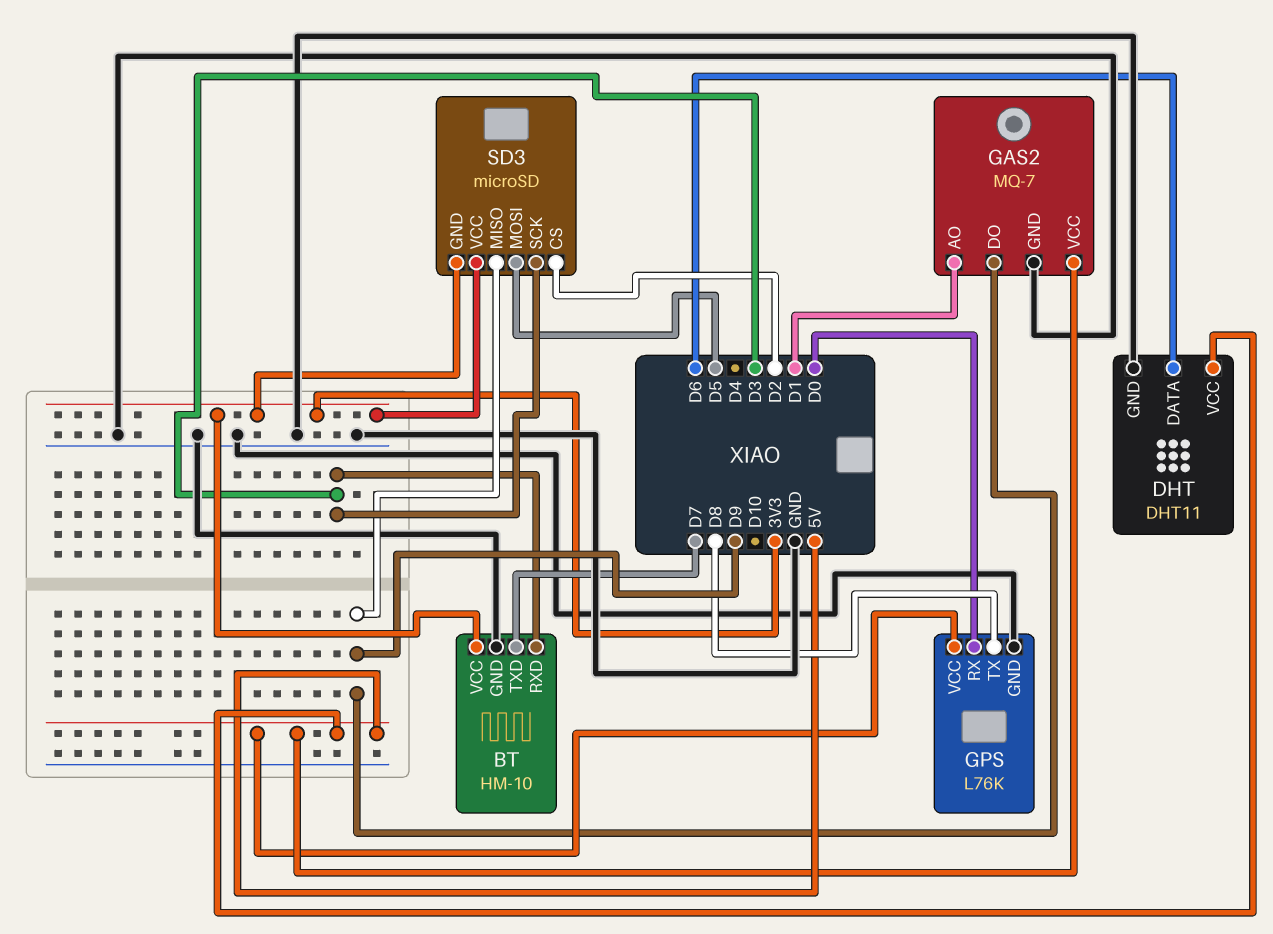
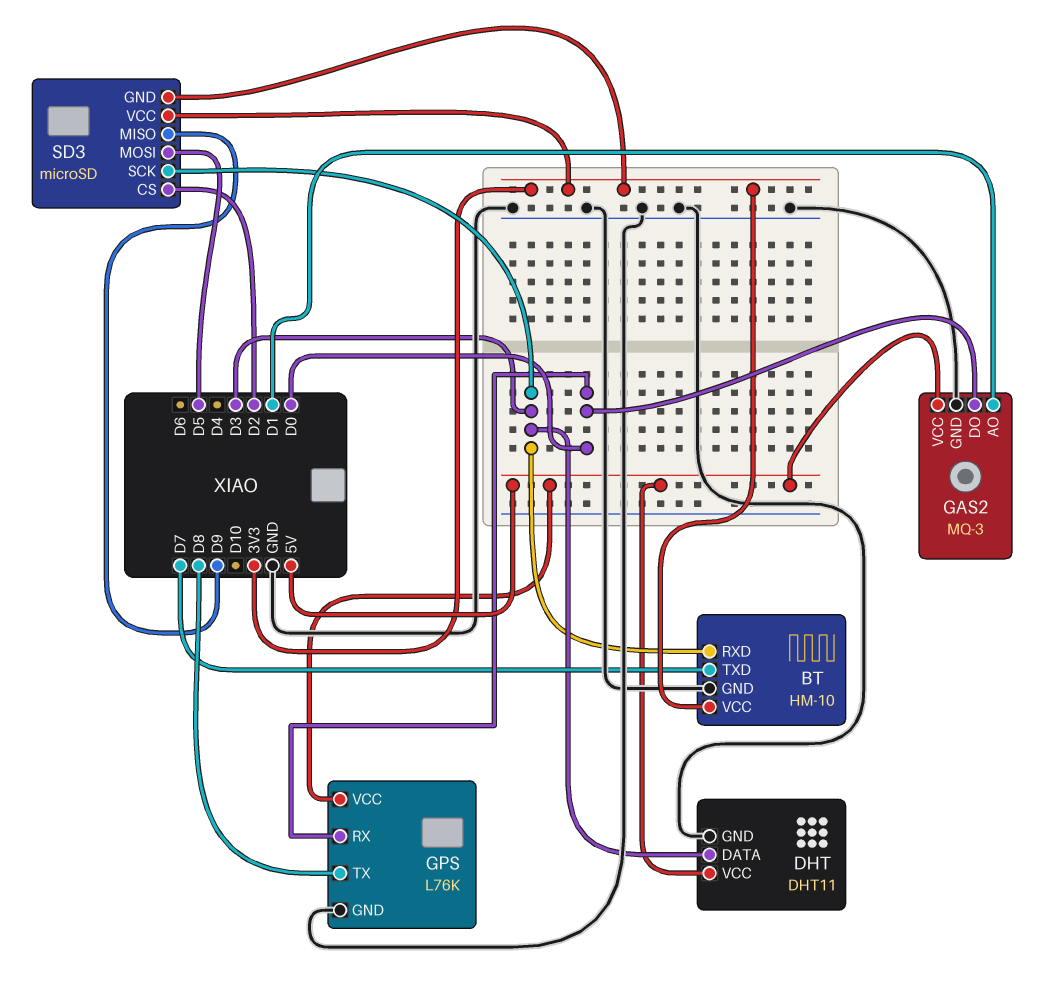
DHT pin DATA: D6 -> D3
GAS2: MQ-7 -> MQ-3
GAS2 pin DO: D9 -> D0

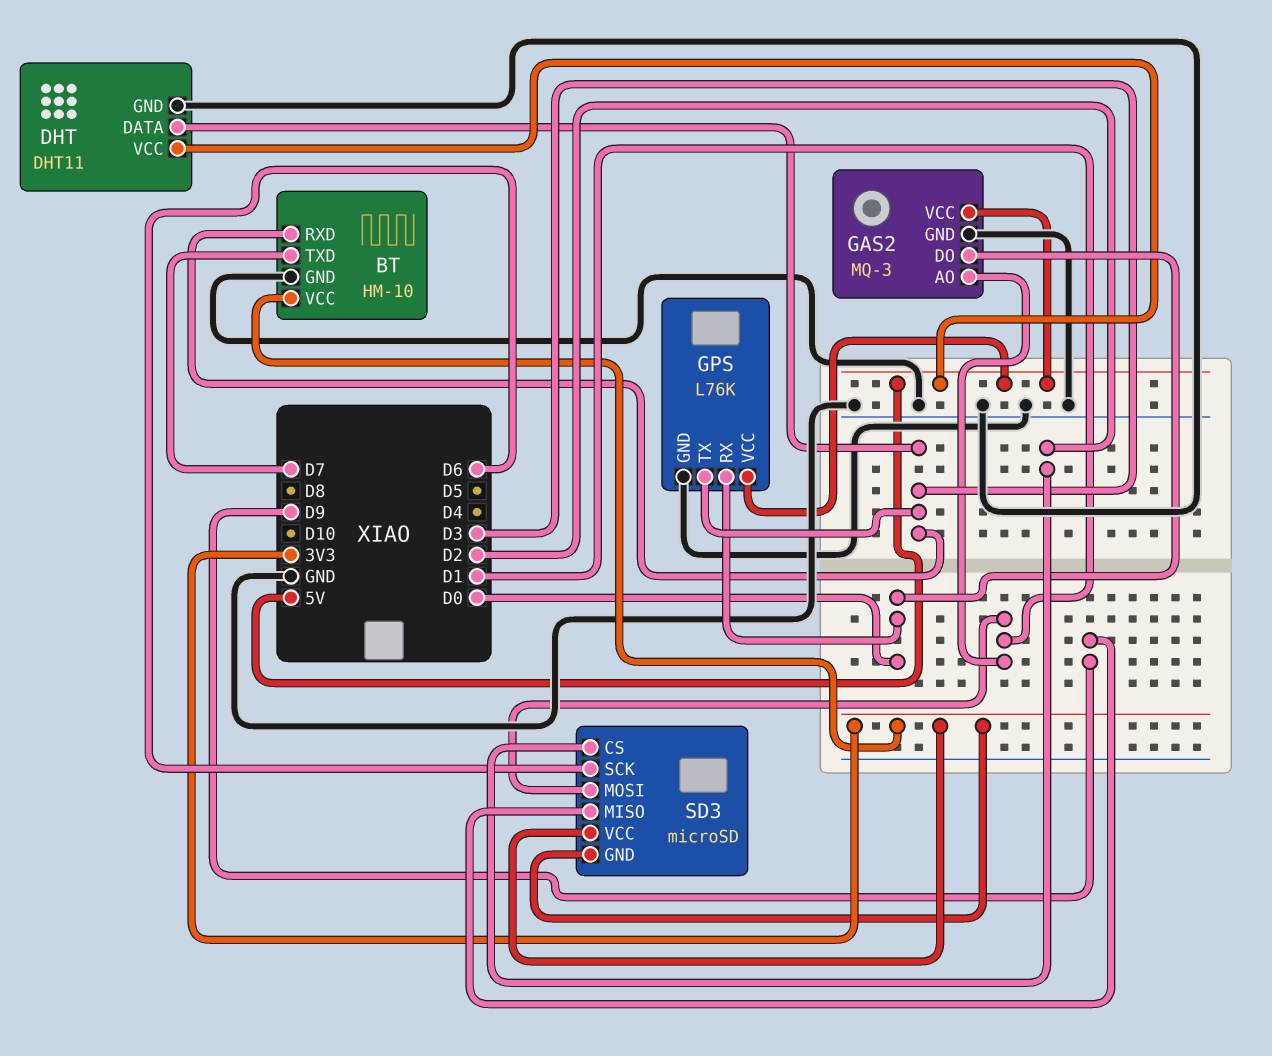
GPS pin TX: D8 -> D3
SD3 pin MOSI: D5 -> D1
SD3 pin SCK: D3 -> D6

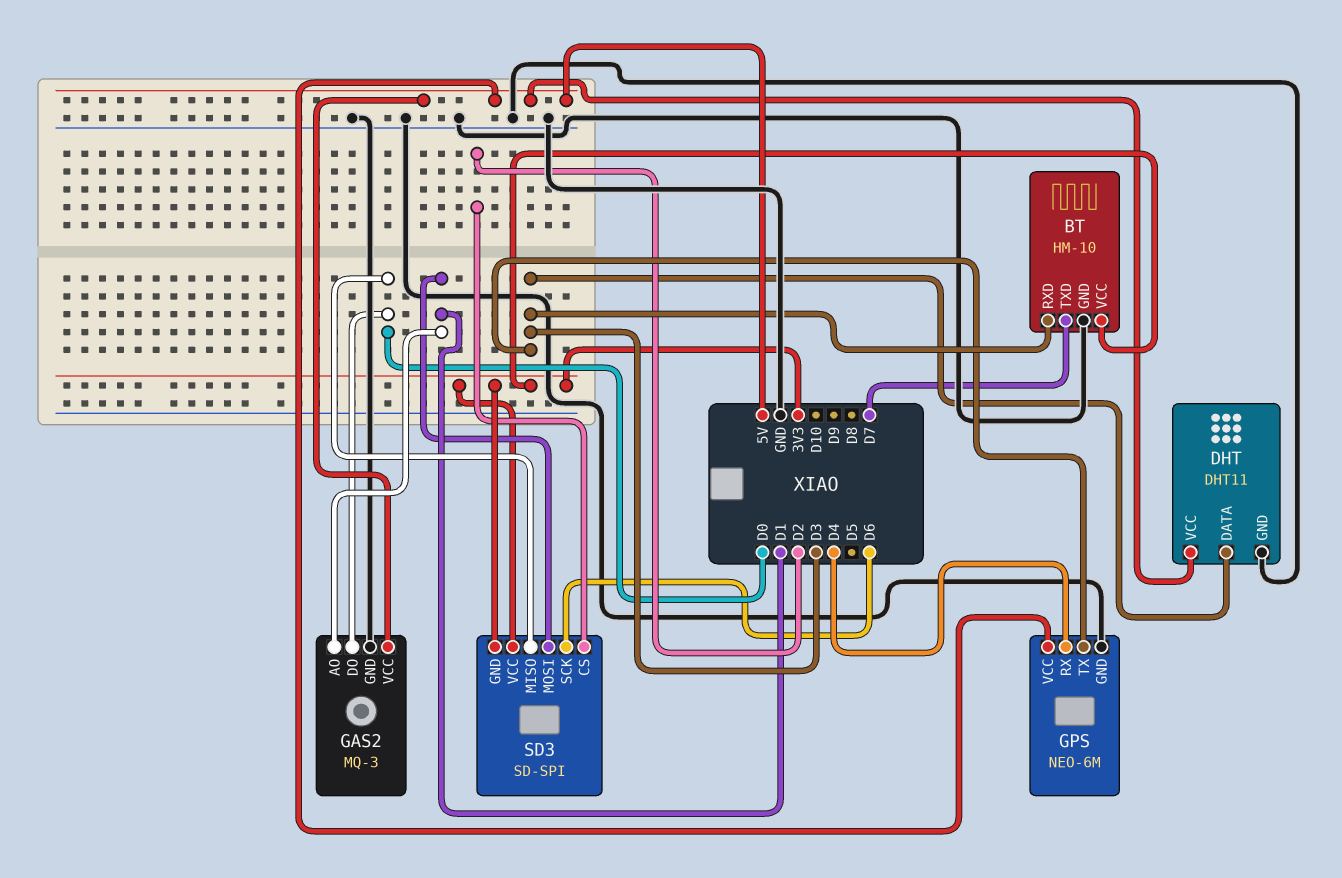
GPS: L76K -> NEO-6M
GPS pin RX: D0 -> D4
SD3: microSD -> SD-SPI
SD3 pin MISO: D9 -> D0

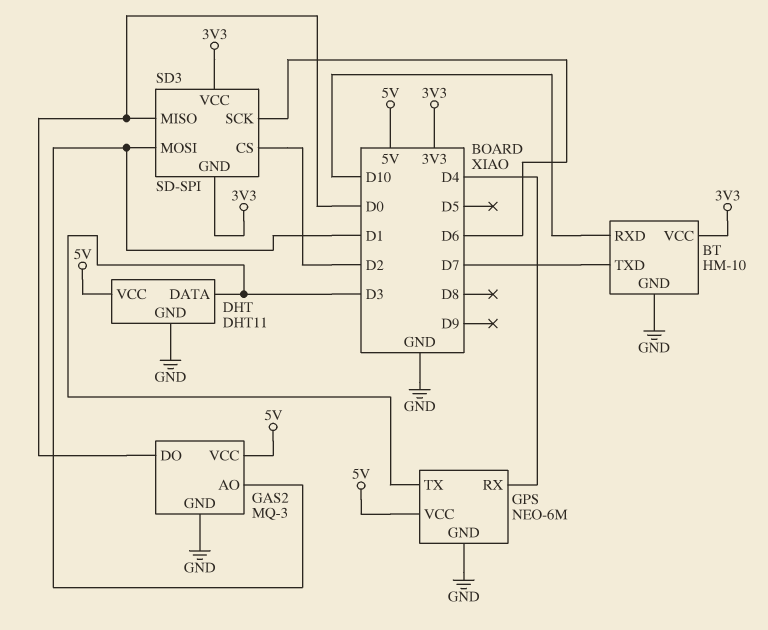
BT pin RXD: D3 -> D10

